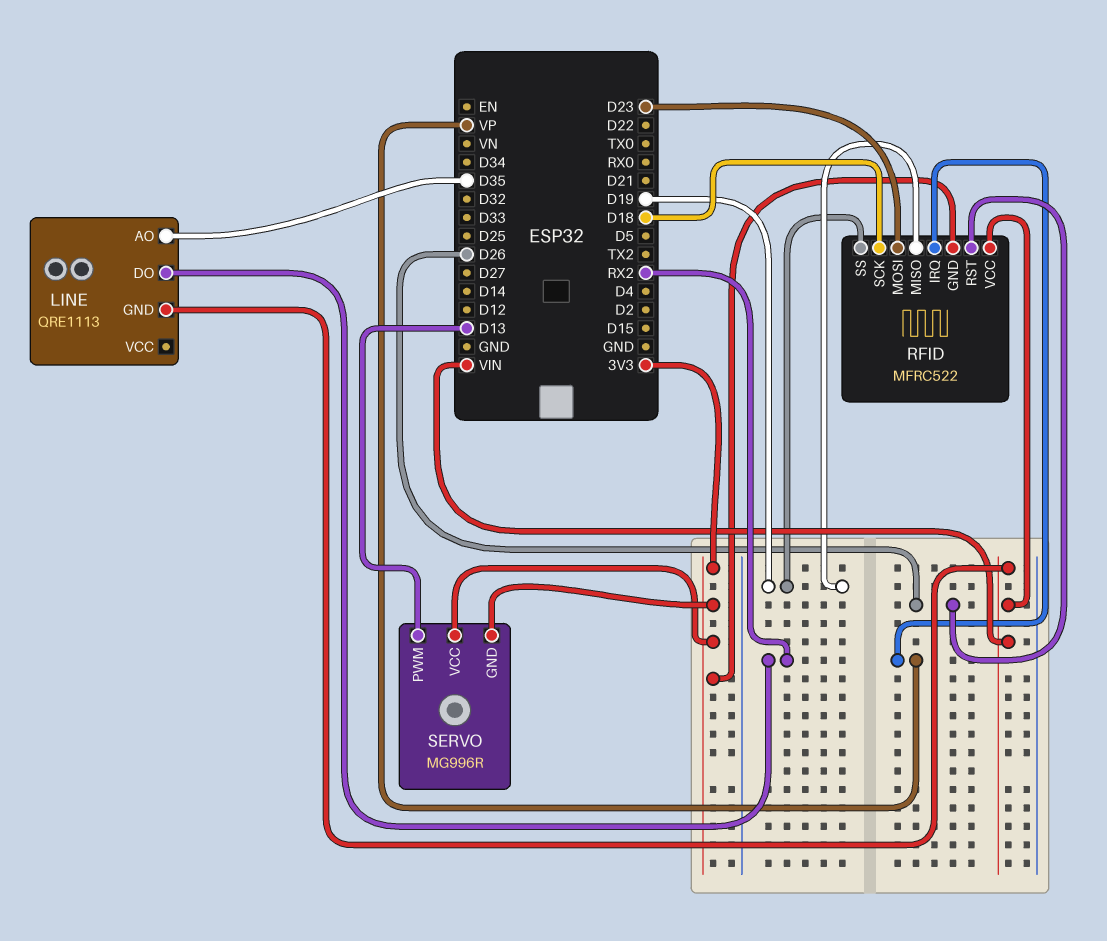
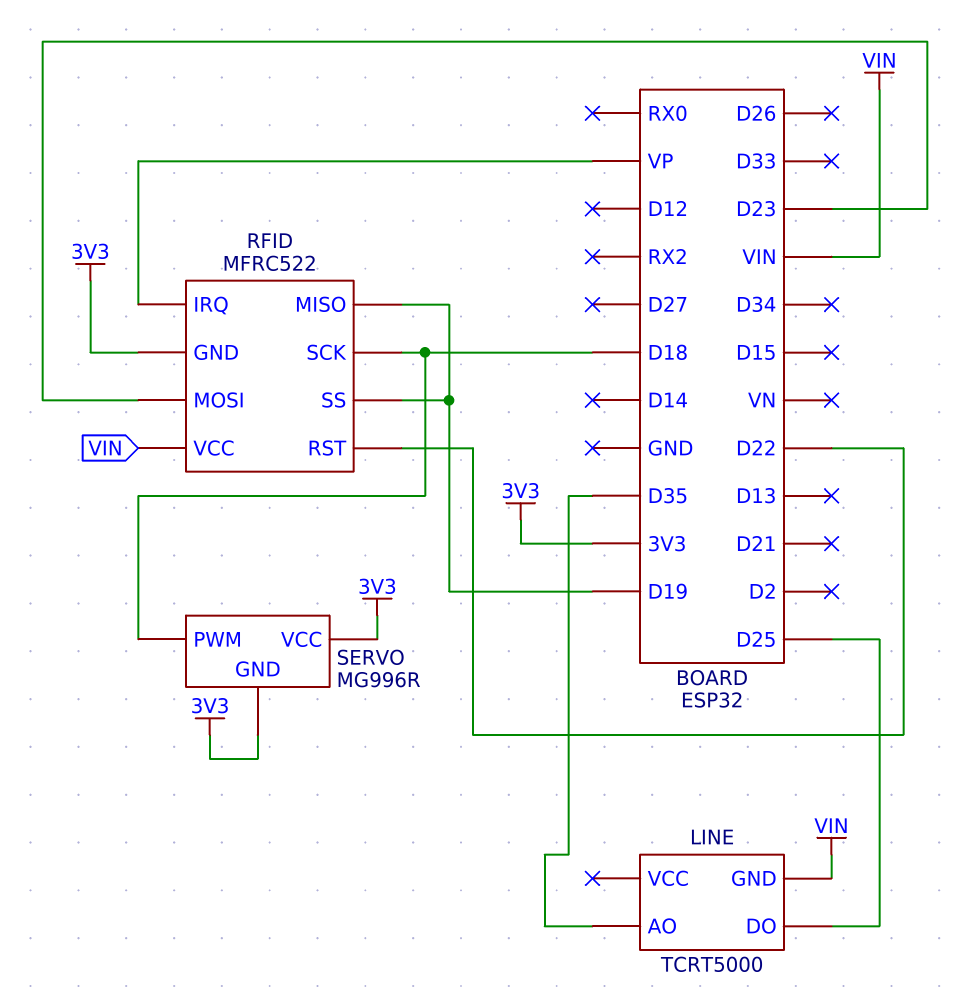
LINE: QRE1113 -> TCRT5000
LINE pin DO: RX2 -> D25
RFID pin RST: D26 -> D22
SERVO pin PWM: D13 -> D18

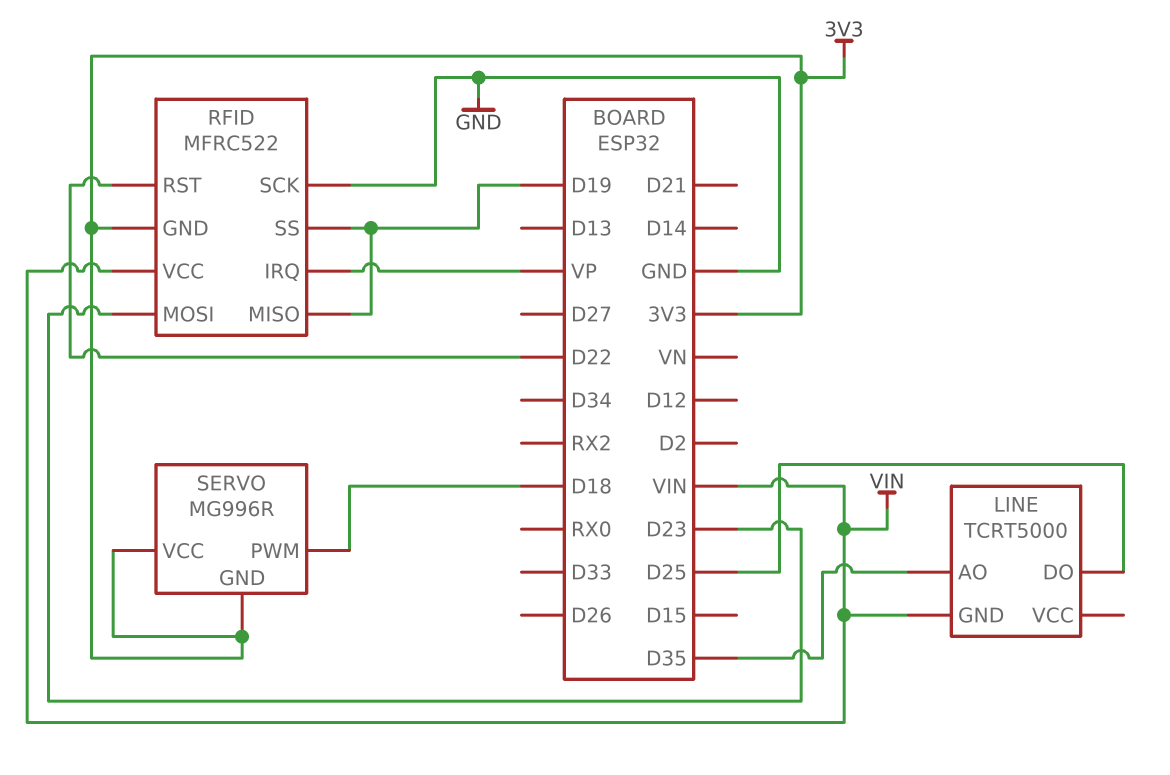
RFID pin SCK: D18 -> GND

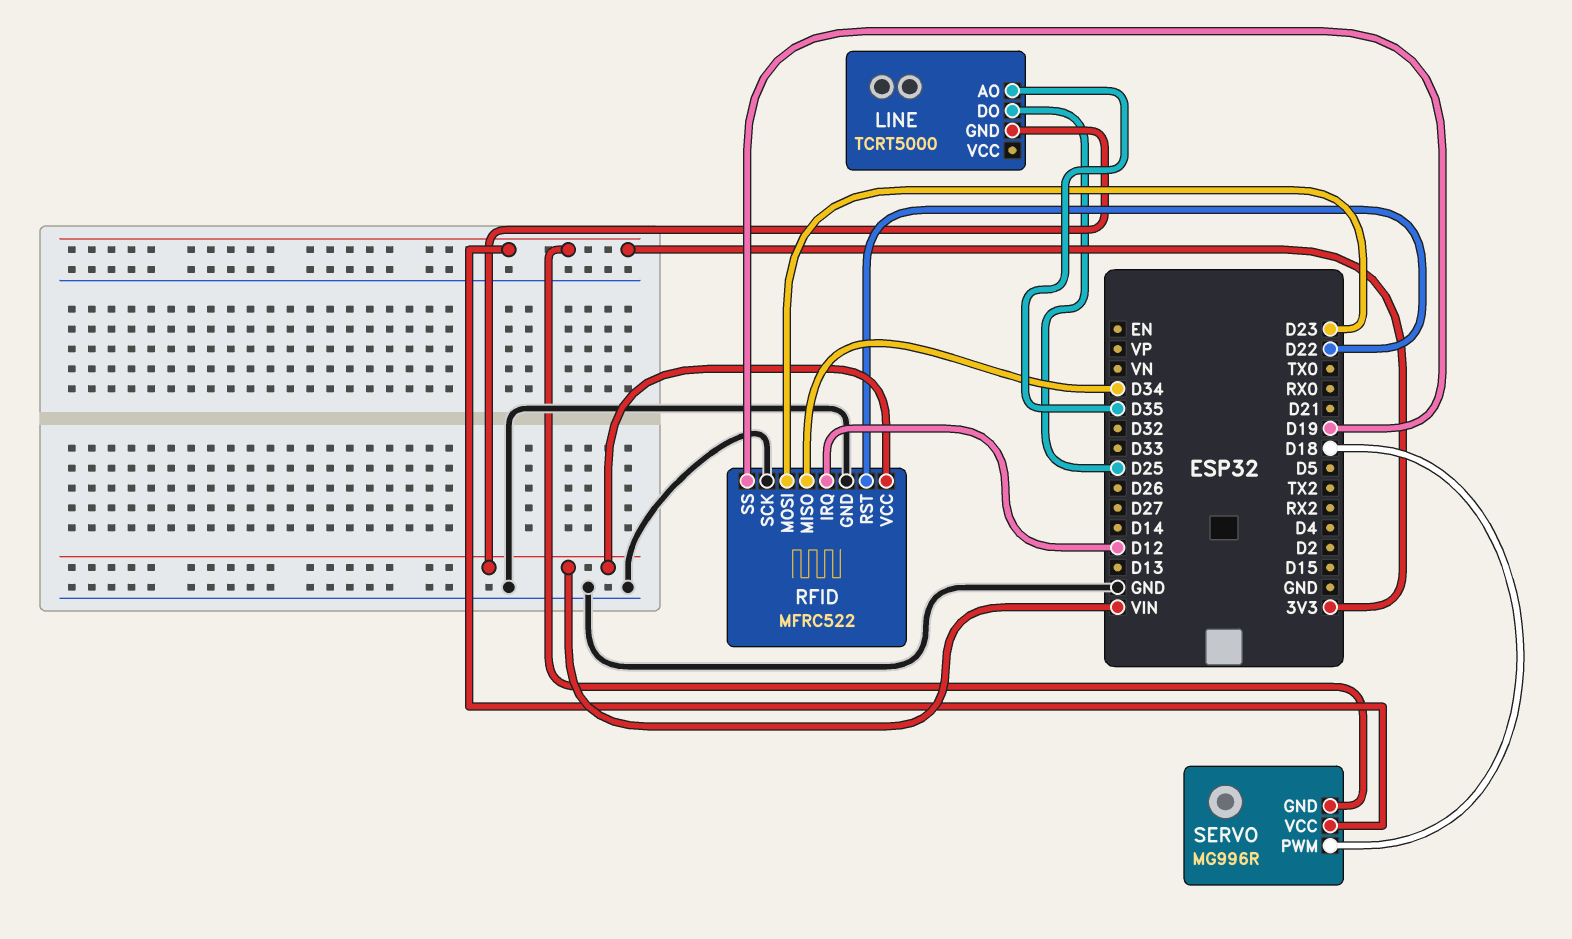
RFID pin GND: 3V3 -> GND
RFID pin IRQ: VP -> D12
RFID pin MISO: D19 -> D34

